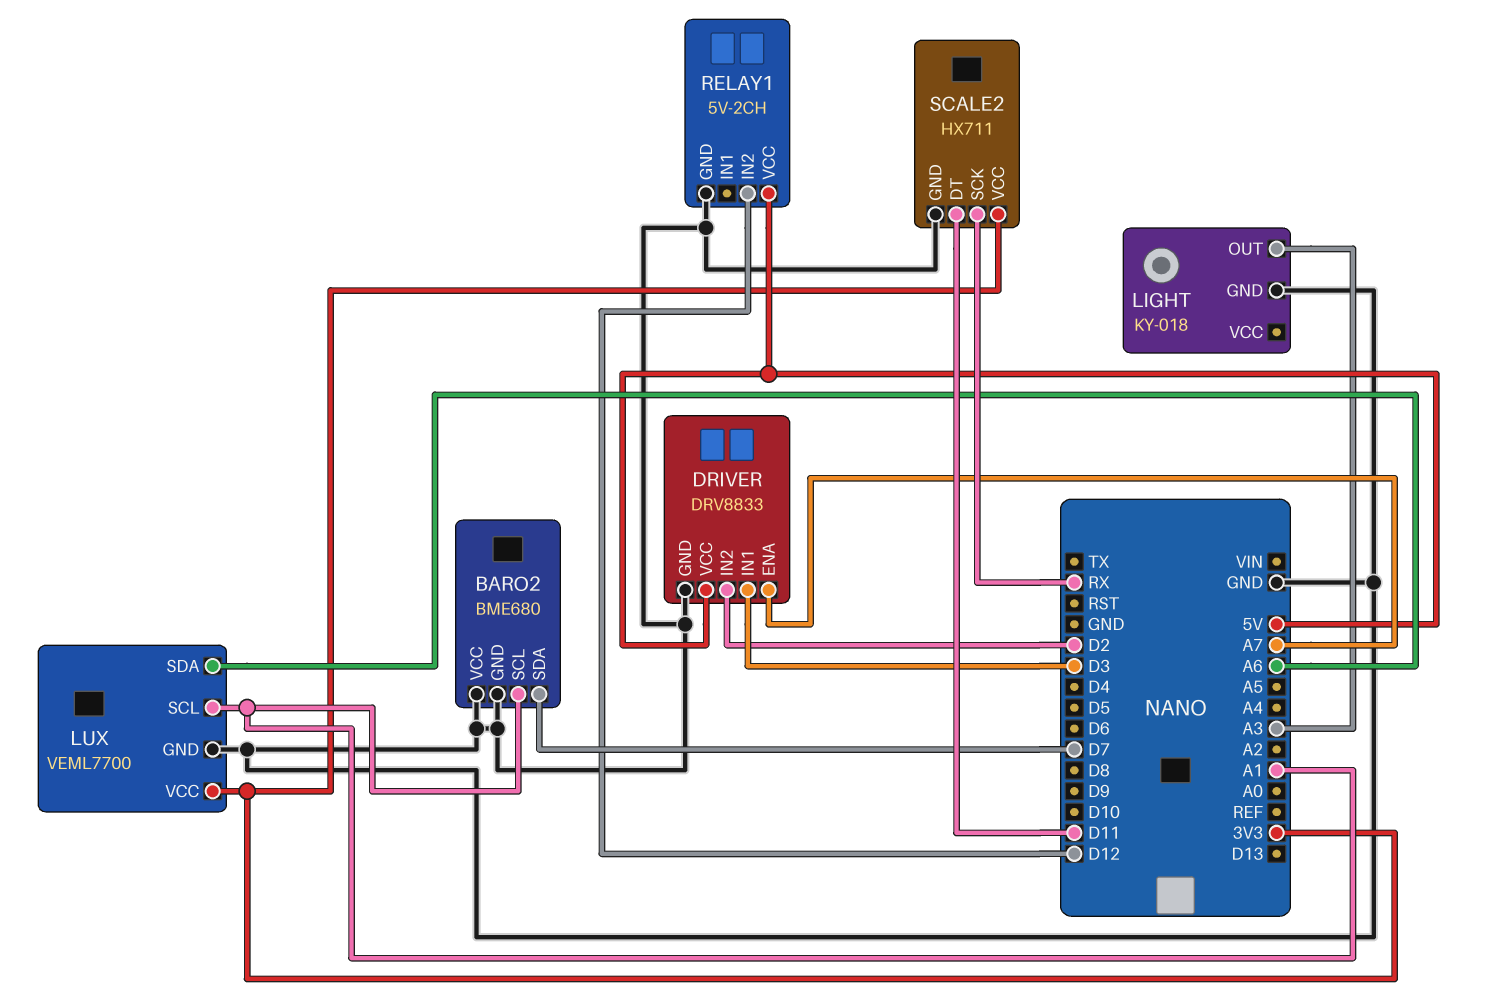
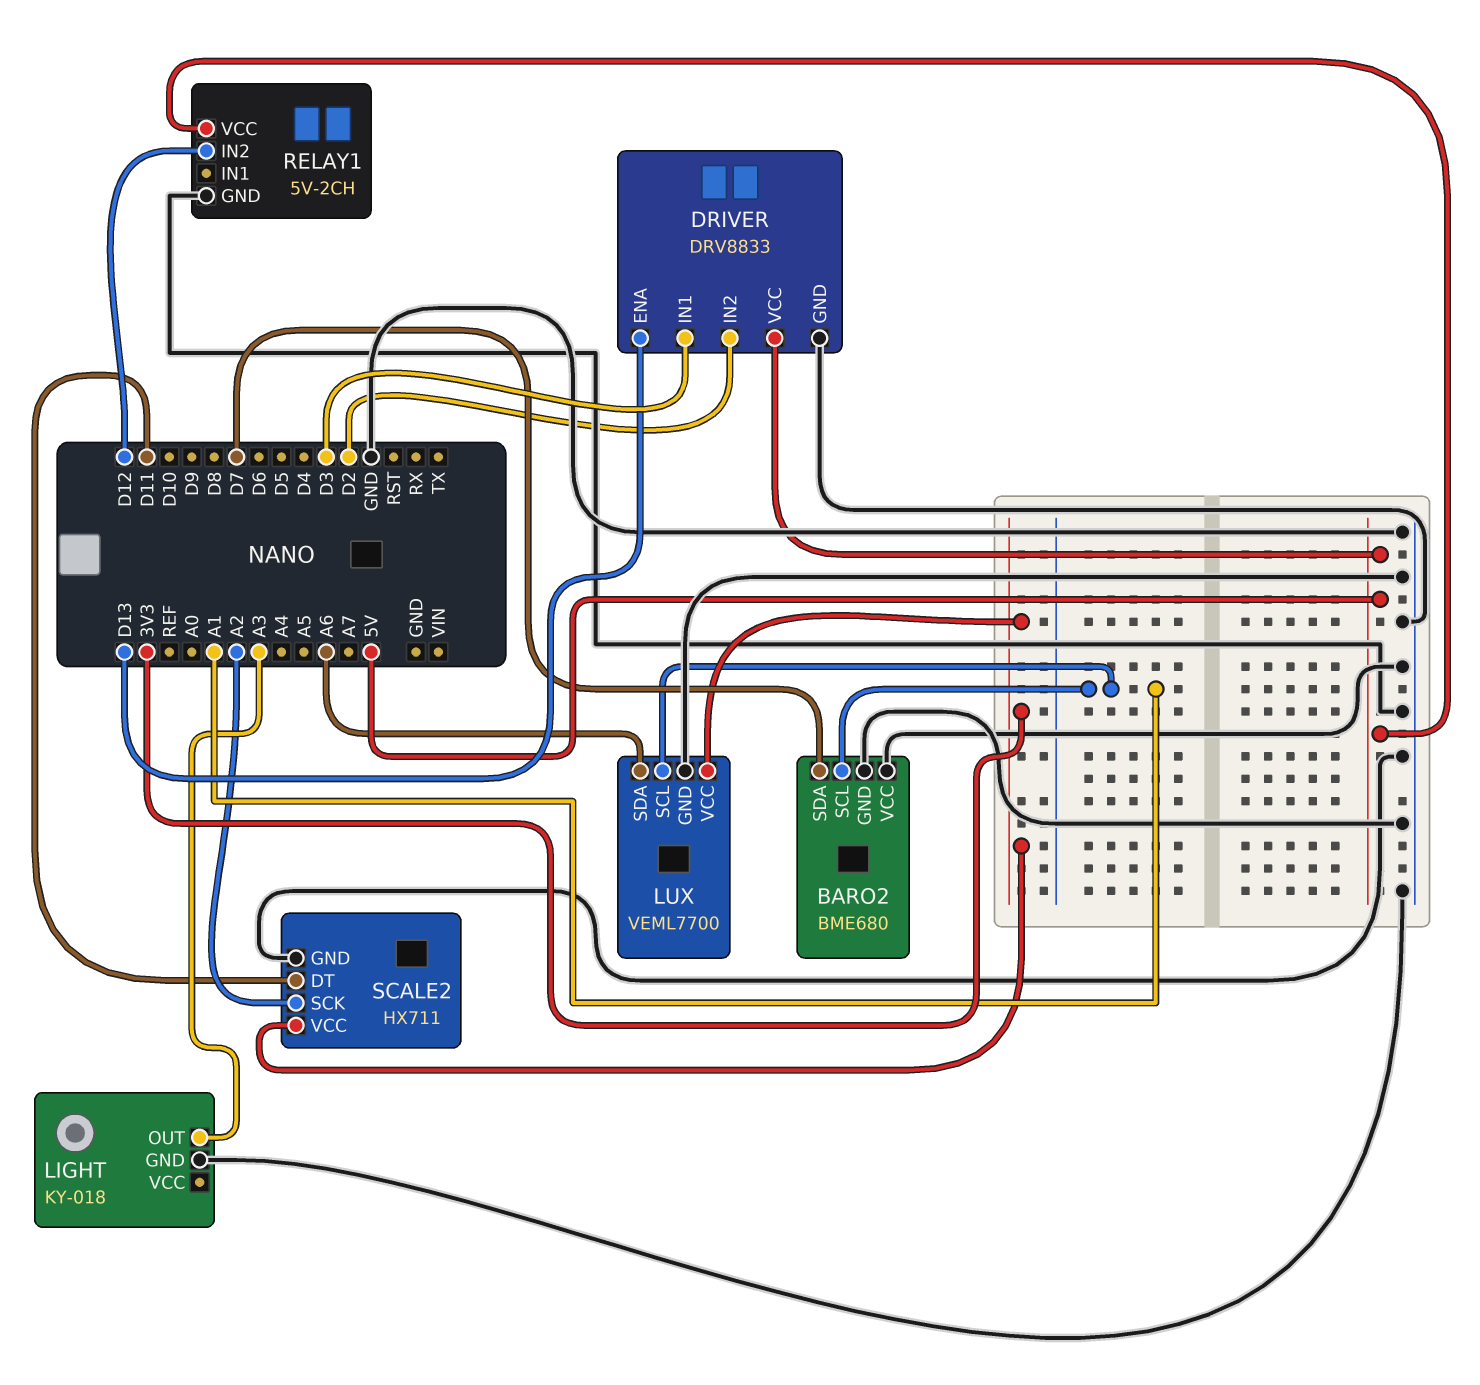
DRIVER pin ENA: A7 -> D13
SCALE2 pin SCK: RX -> A2

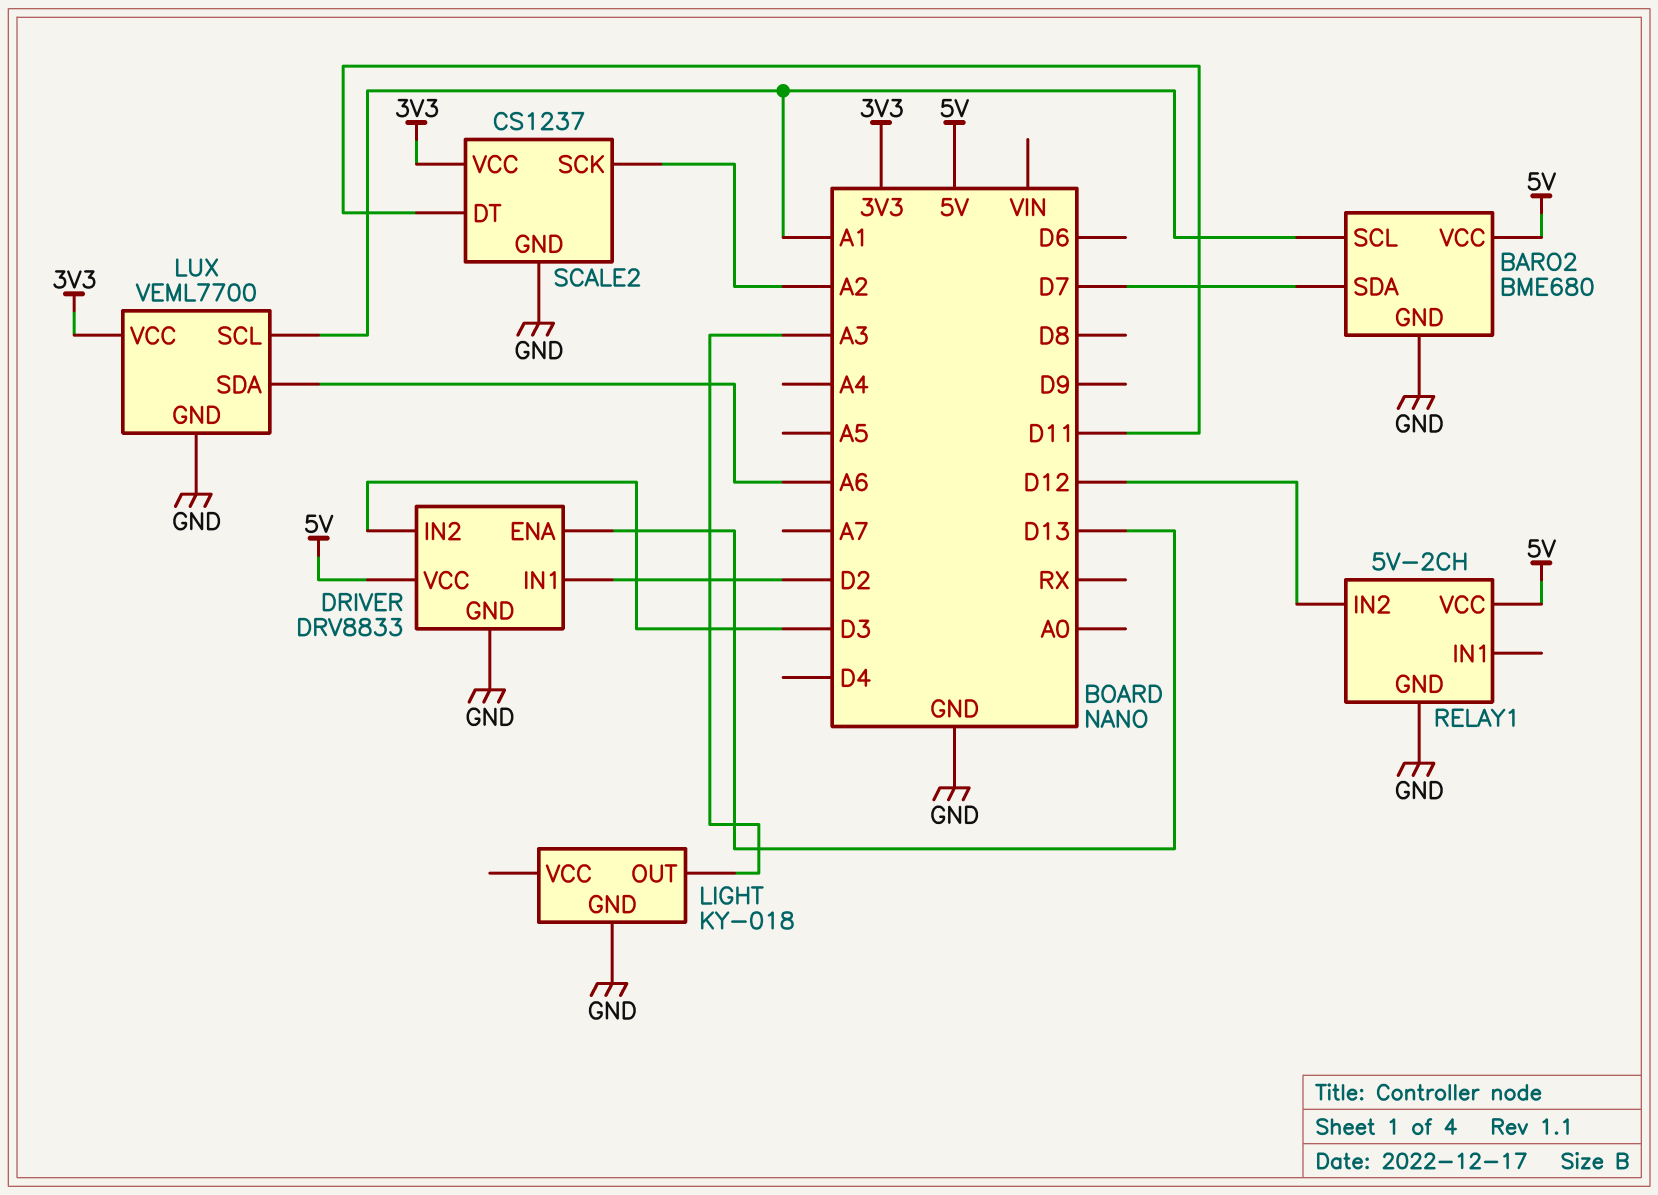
BARO2 pin VCC: GND -> 5V
DRIVER pin IN1: D3 -> D2
DRIVER pin IN2: D2 -> D3
SCALE2: HX711 -> CS1237

